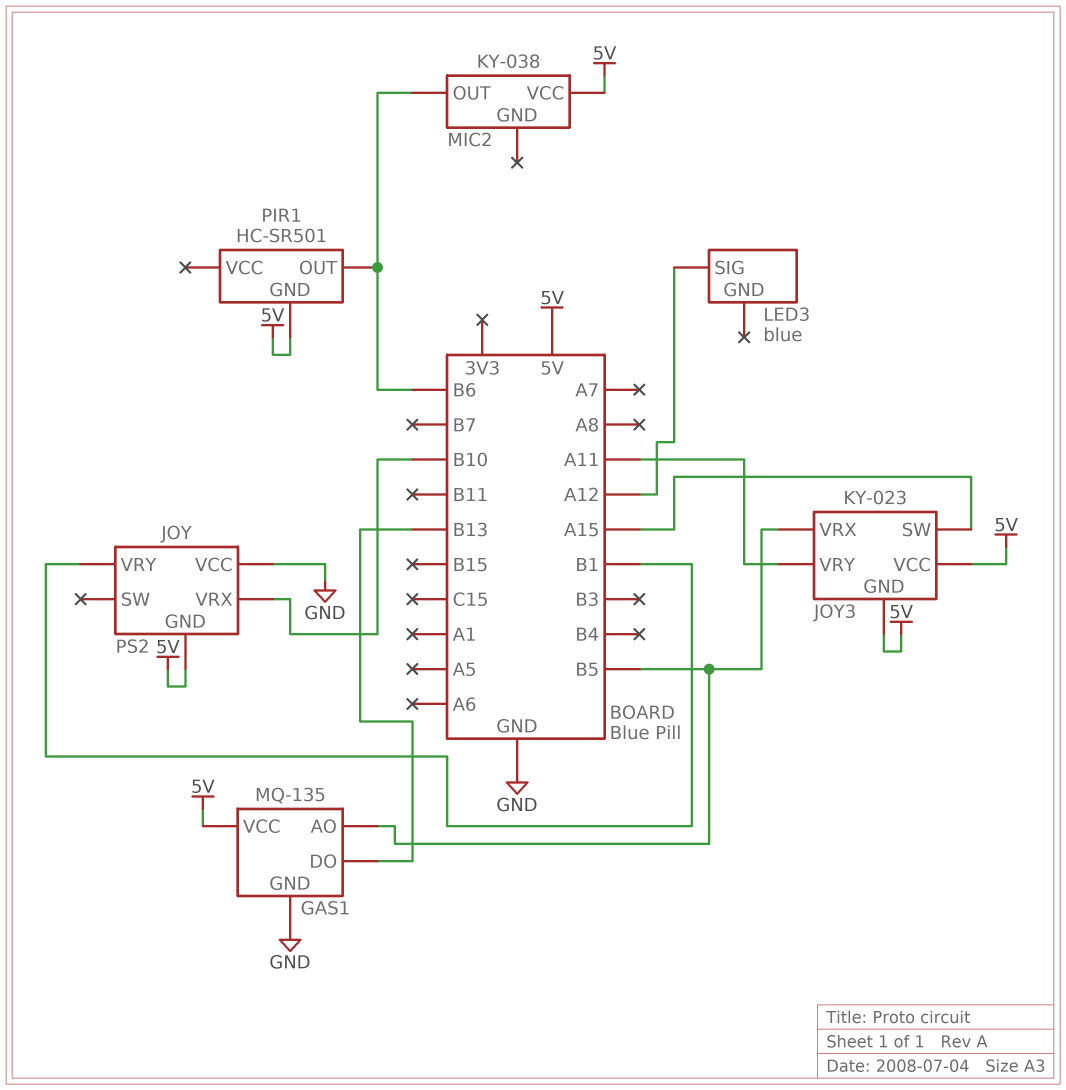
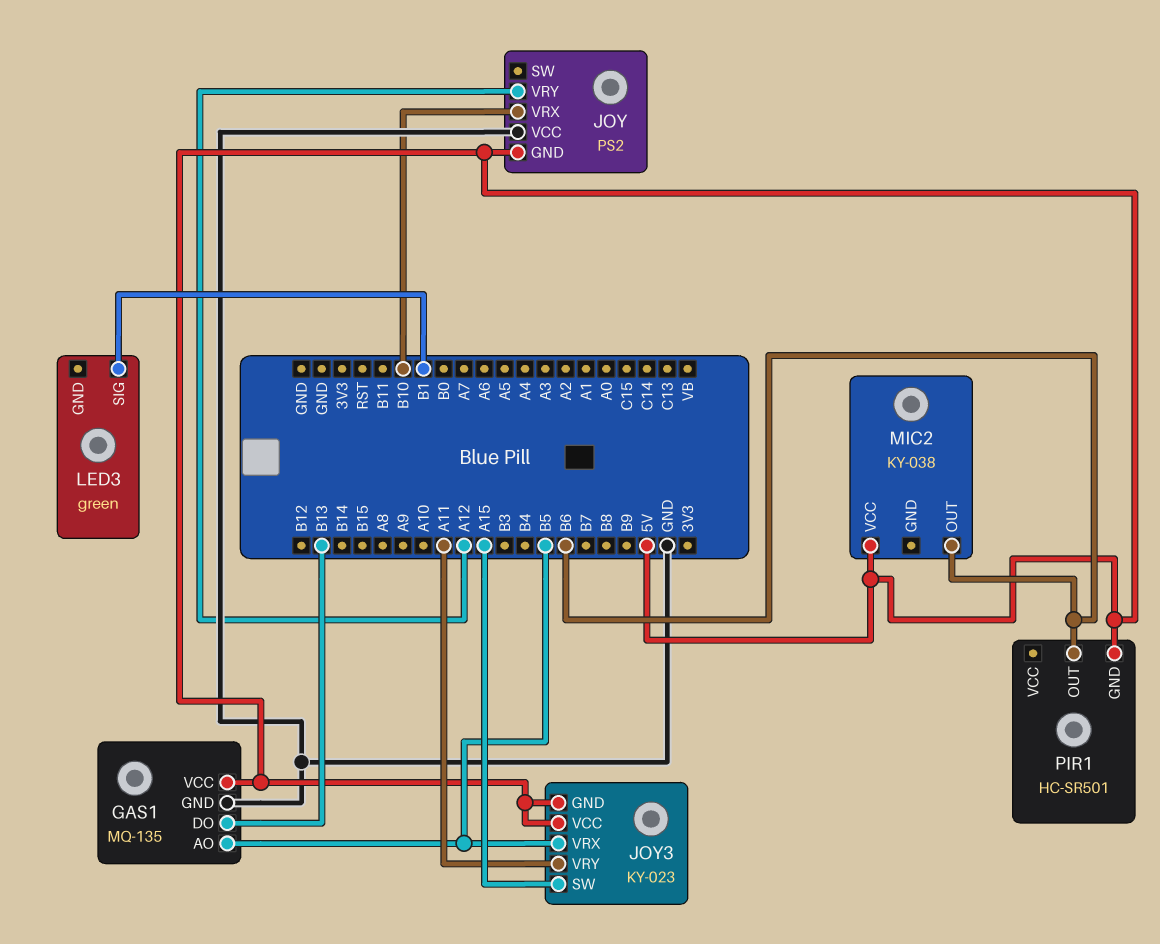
JOY pin VRY: B1 -> A12
LED3: blue -> green
LED3 pin SIG: A12 -> B1

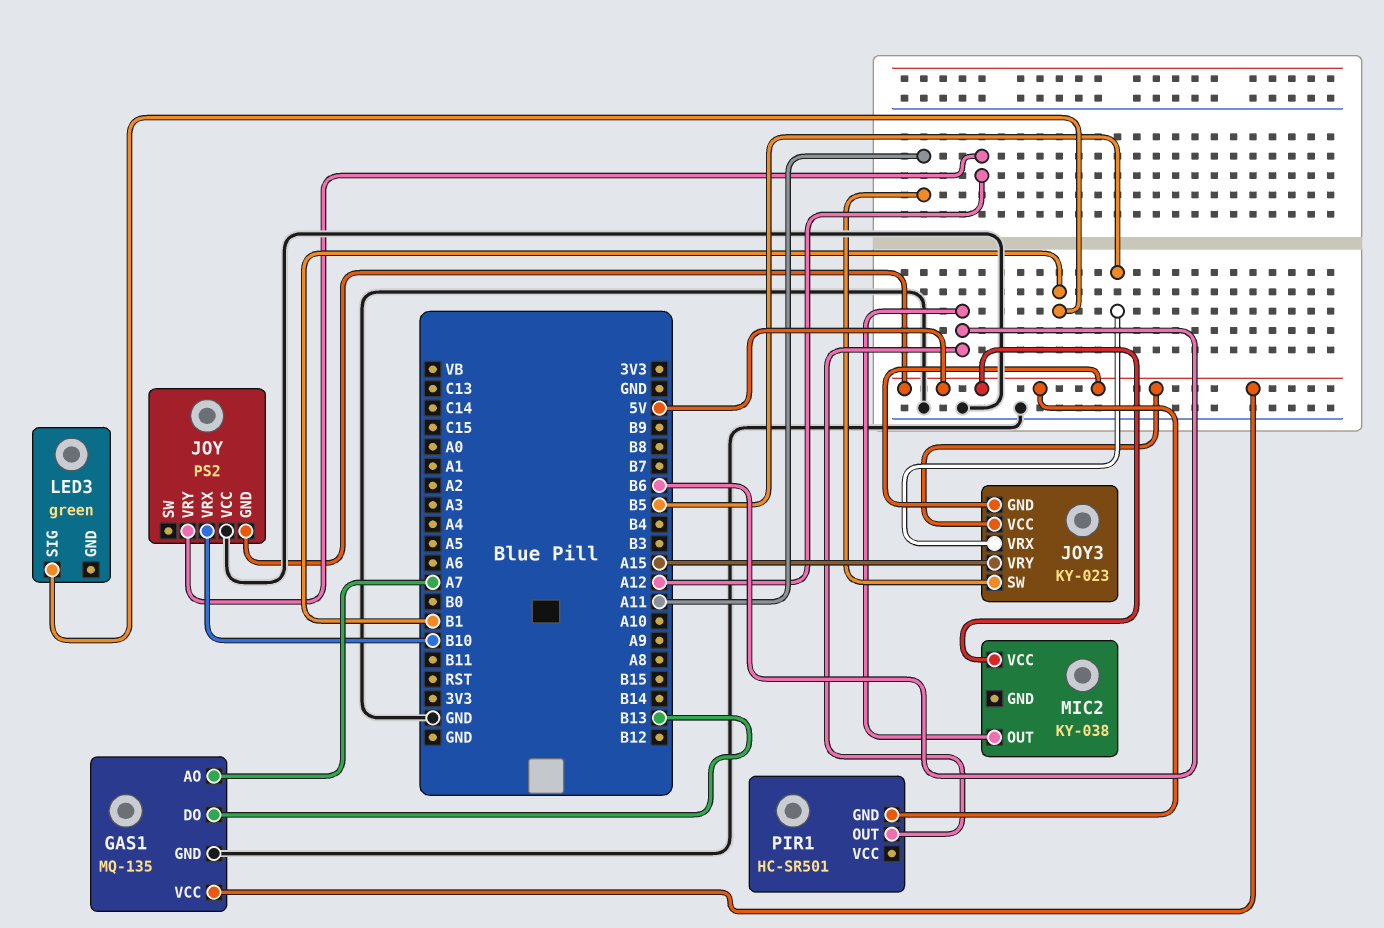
GAS1 pin AO: B5 -> A7
JOY3 pin SW: A15 -> A11
JOY3 pin VRY: A11 -> A15

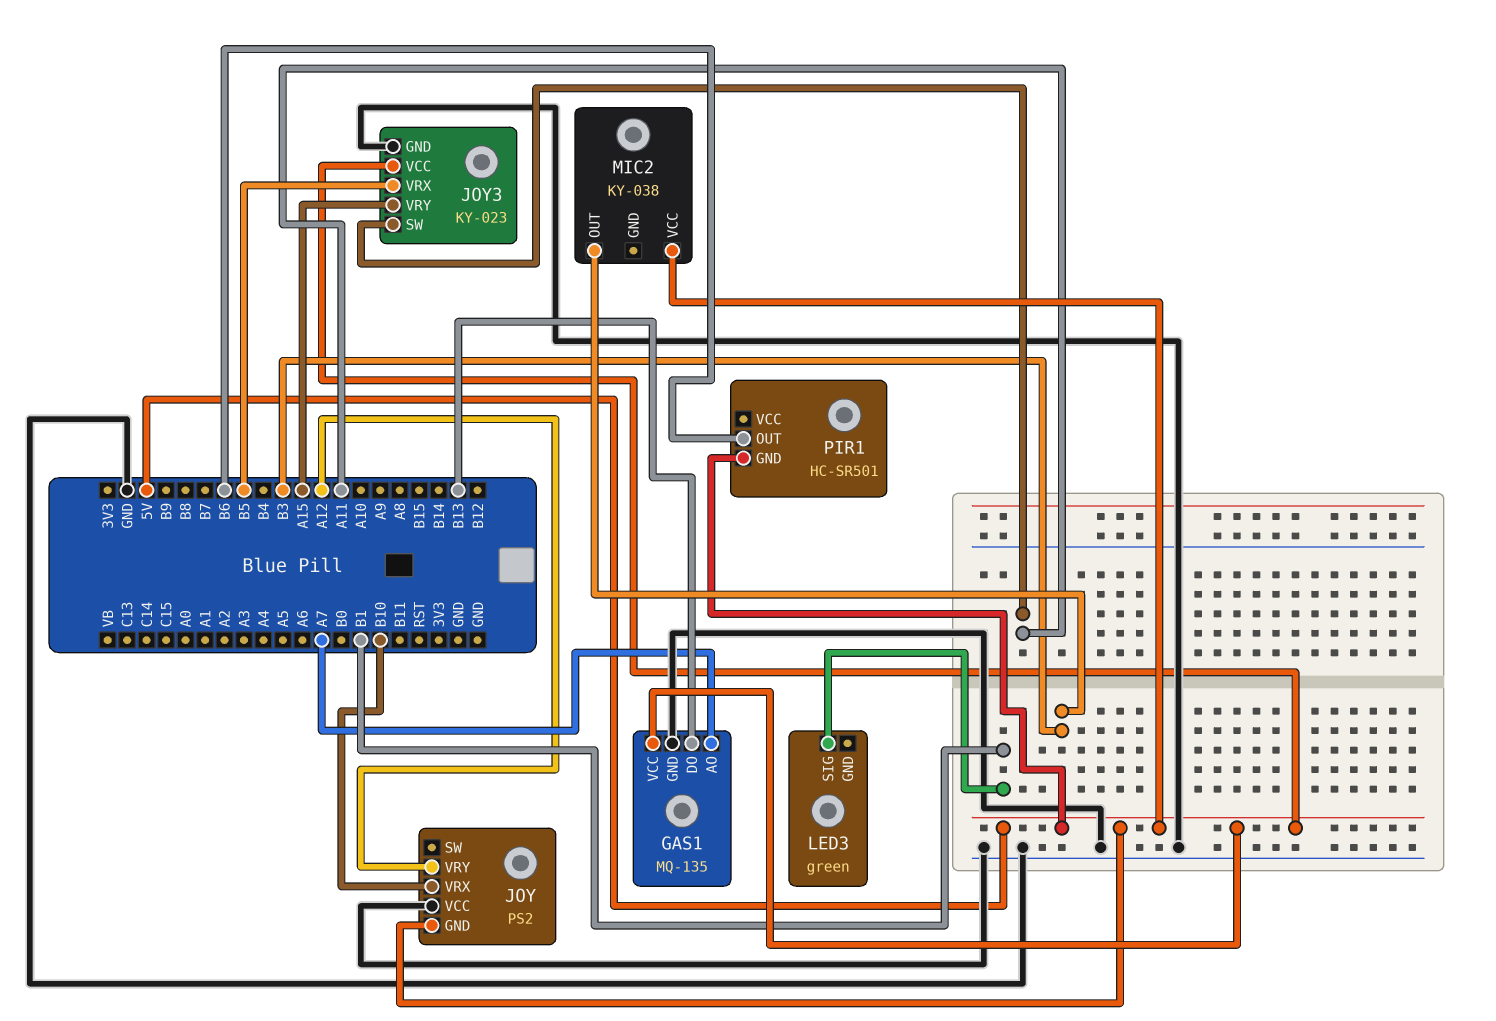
JOY3 pin GND: 5V -> GND
MIC2 pin OUT: B6 -> B3

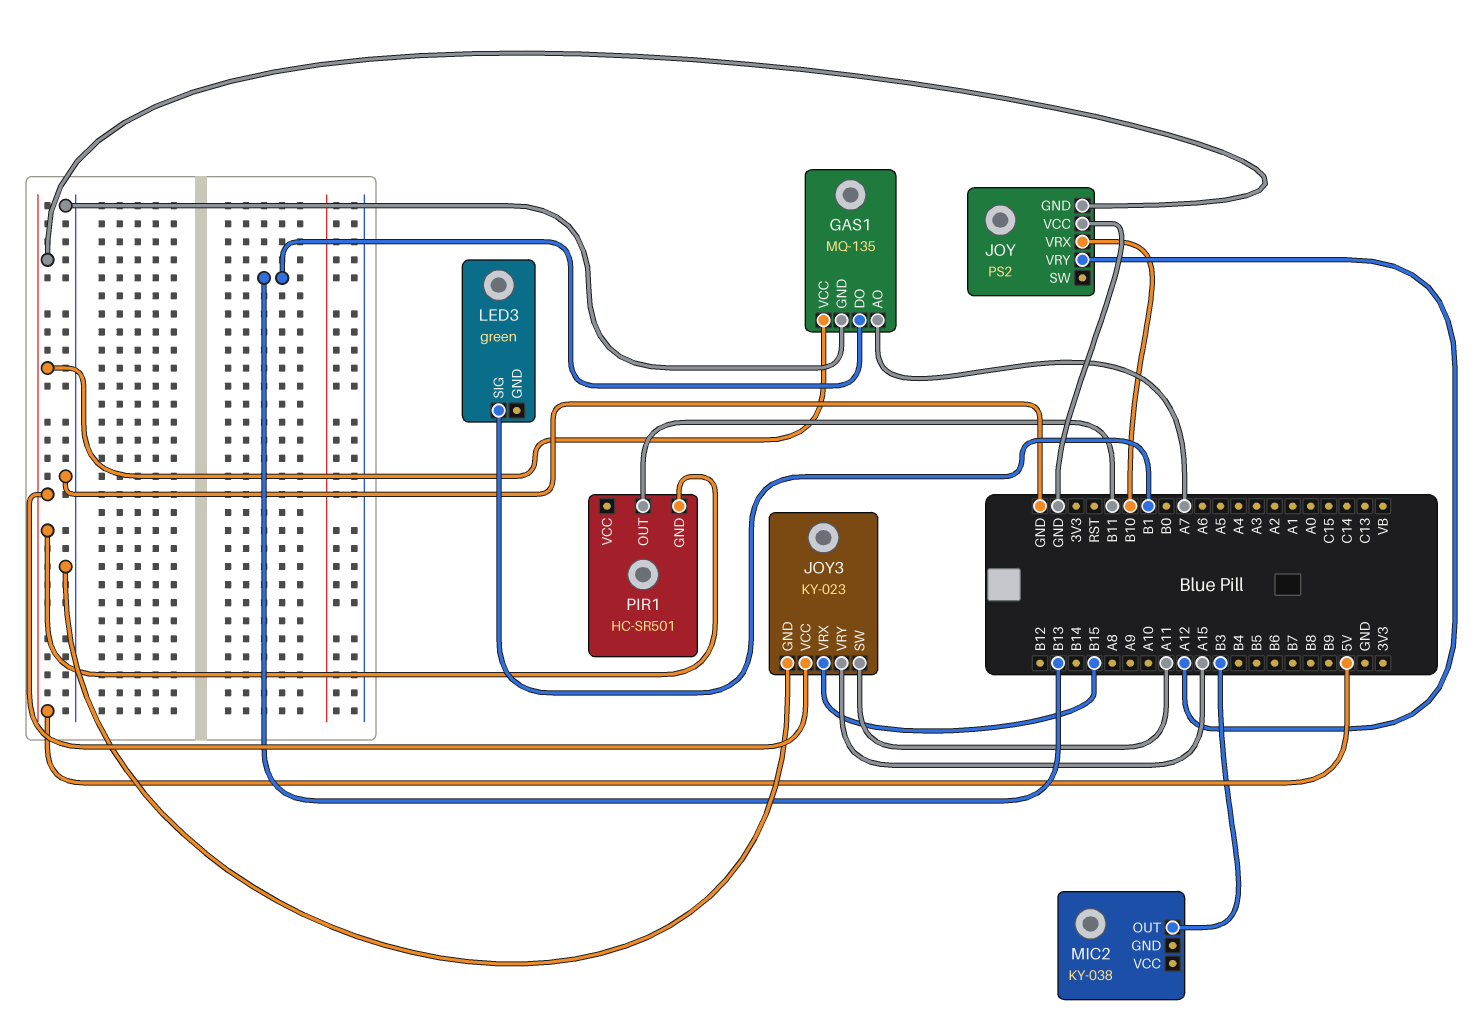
JOY3 pin VRX: B5 -> B15
MIC2 pin VCC: 5V -> none
PIR1 pin OUT: B6 -> B11

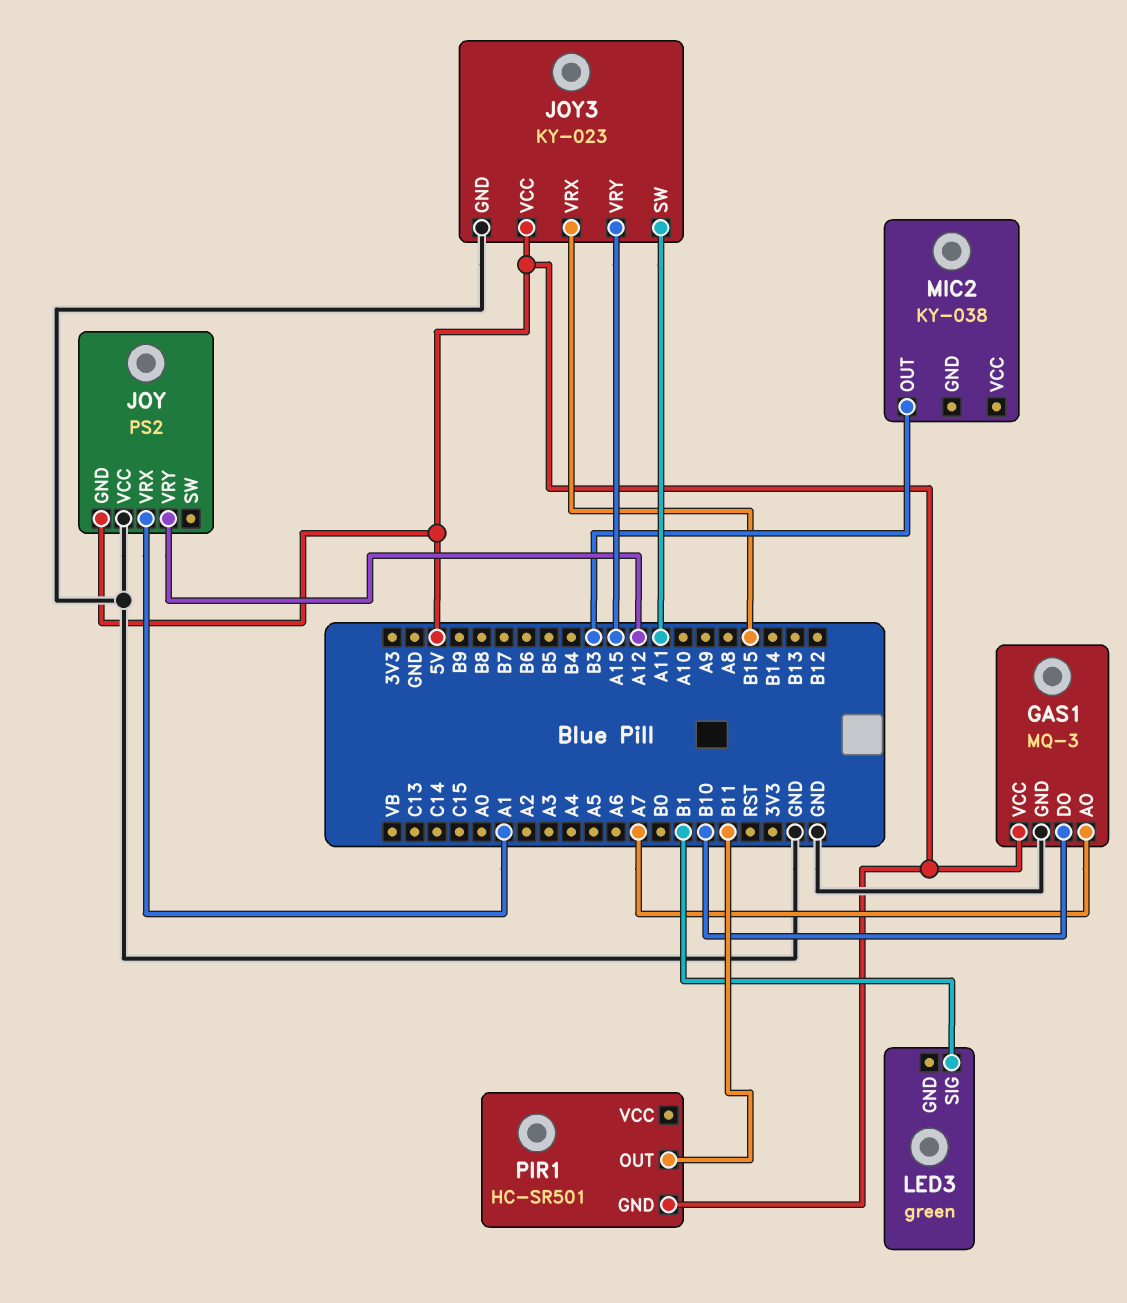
GAS1: MQ-135 -> MQ-3
GAS1 pin DO: B13 -> B10
JOY pin VRX: B10 -> A1

